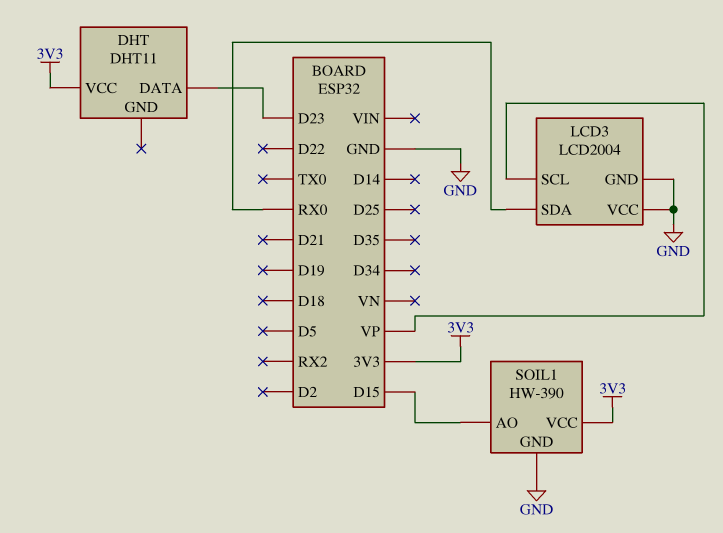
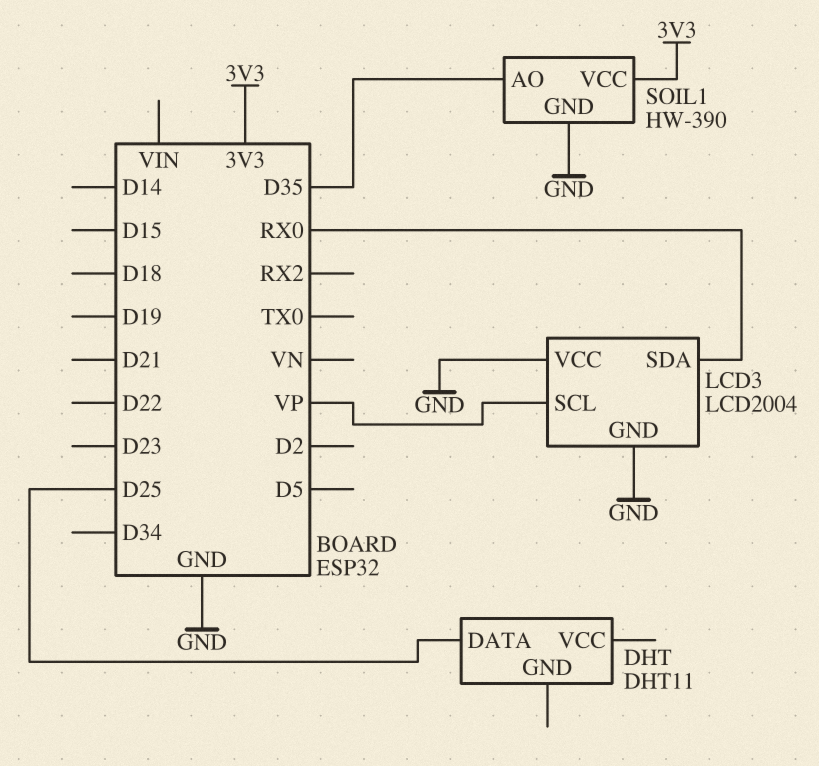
DHT pin DATA: D23 -> D25
DHT pin VCC: 3V3 -> none
SOIL1 pin AO: D15 -> D35

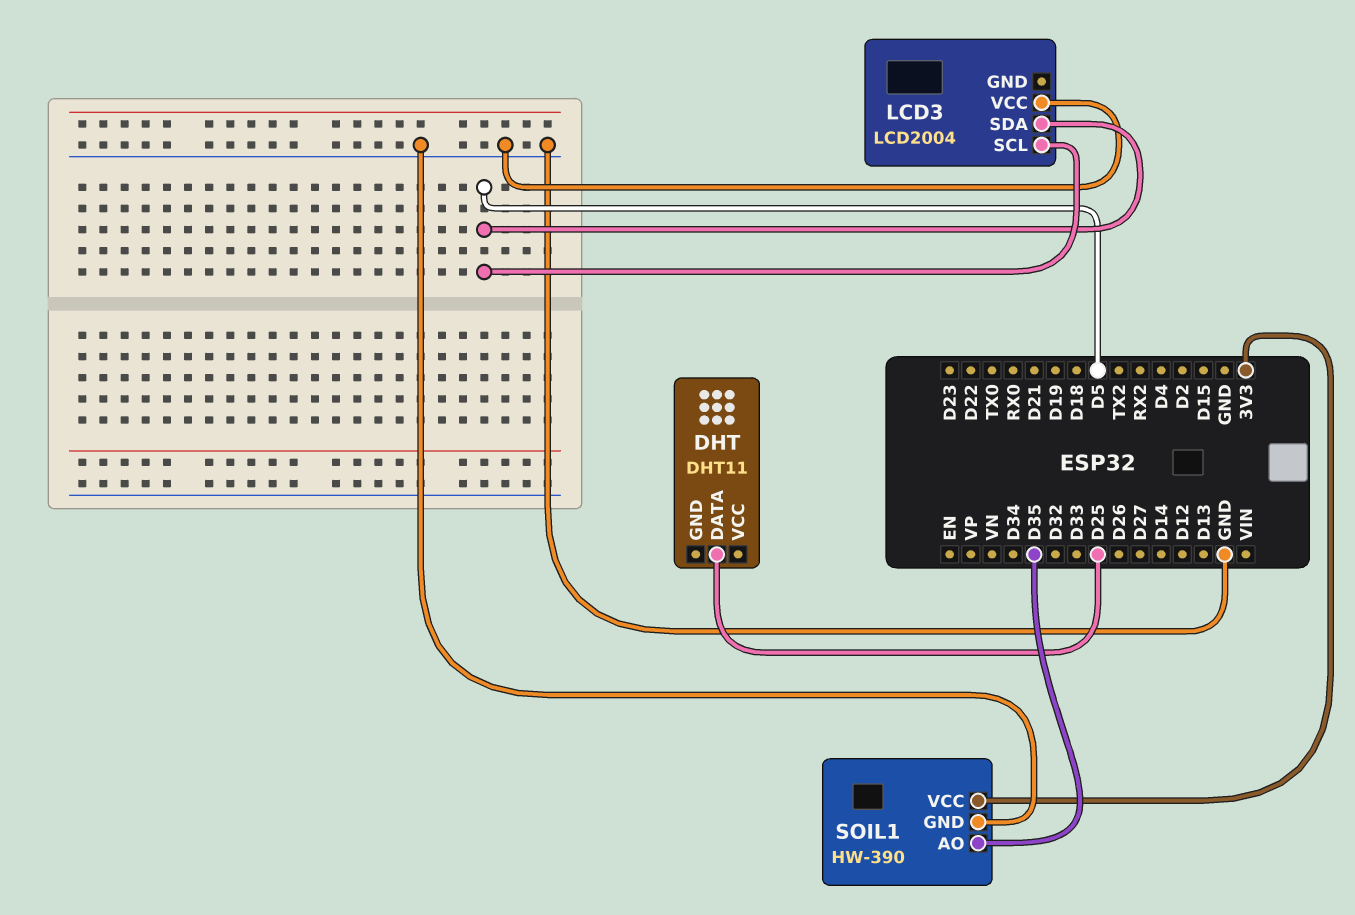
LCD3 pin GND: GND -> none
LCD3 pin SCL: VP -> D5
LCD3 pin SDA: RX0 -> D5

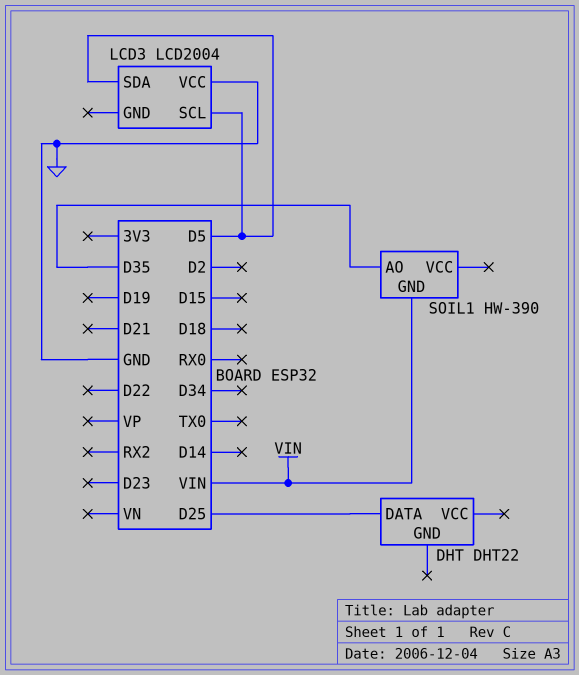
DHT: DHT11 -> DHT22
SOIL1 pin GND: GND -> VIN
SOIL1 pin VCC: 3V3 -> none

